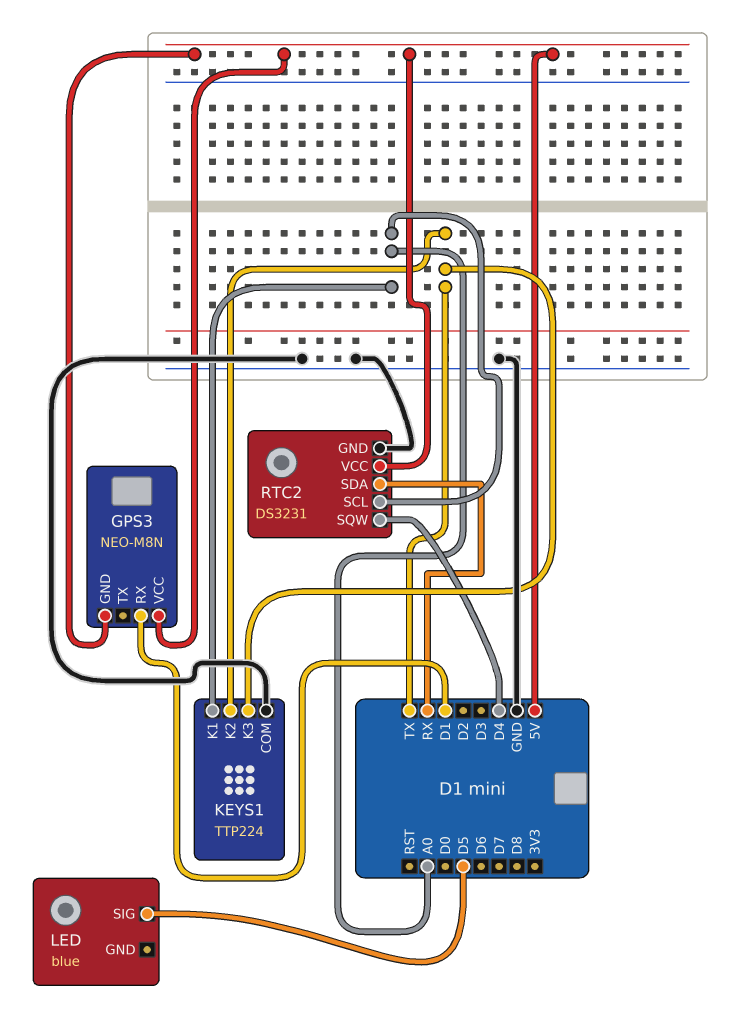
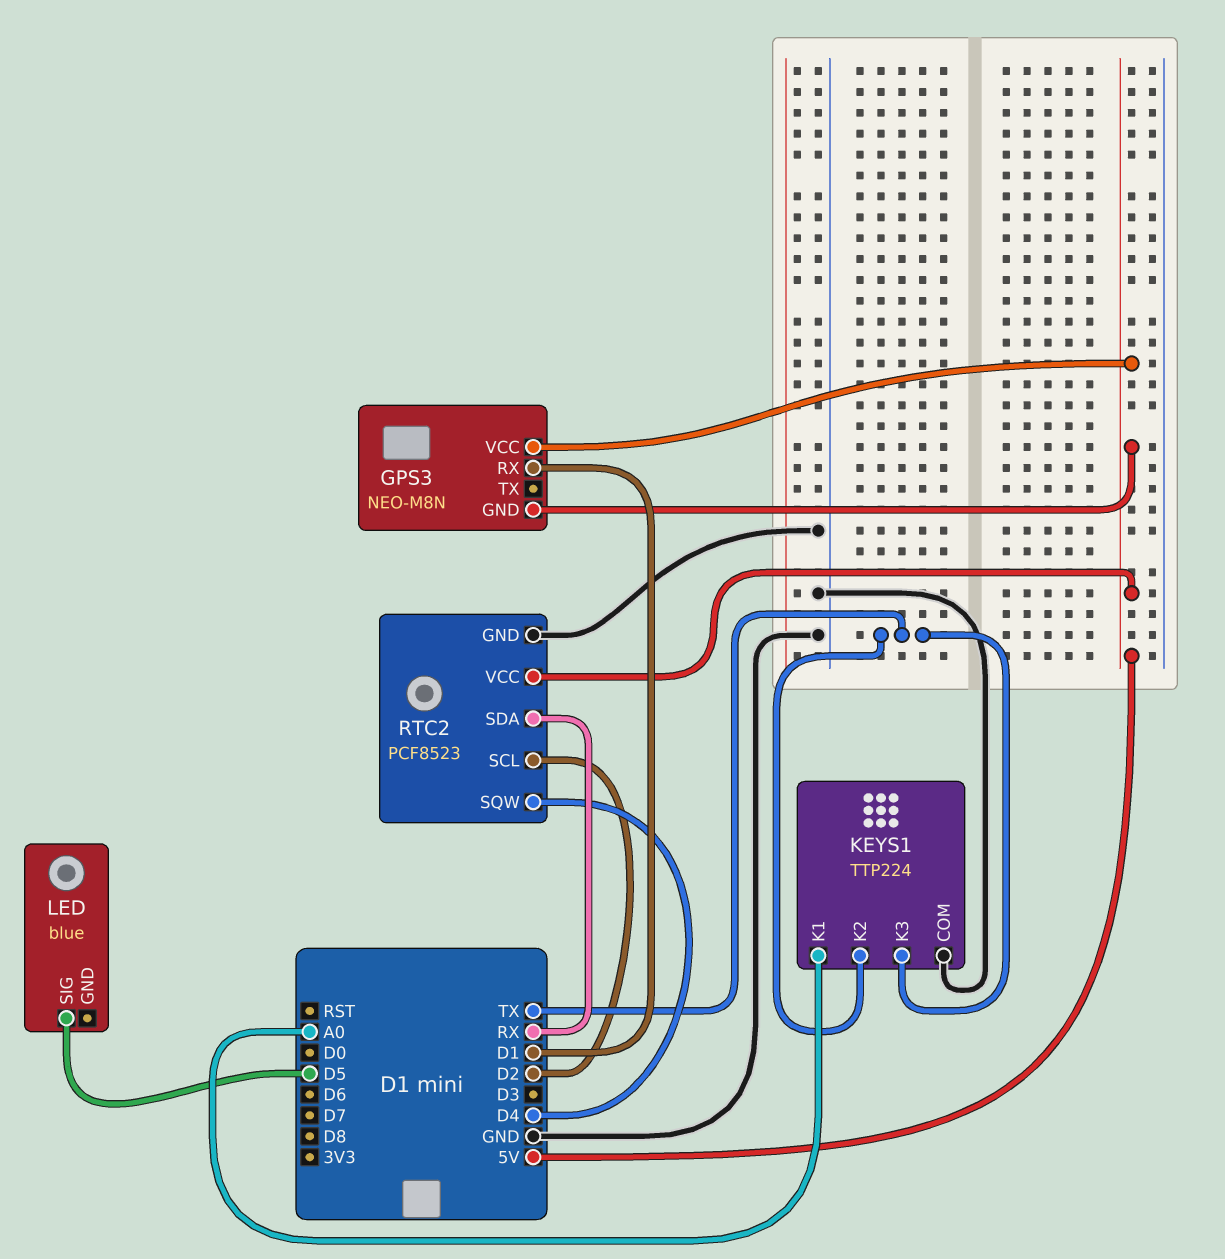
RTC2: DS3231 -> PCF8523
RTC2 pin SCL: A0 -> D2

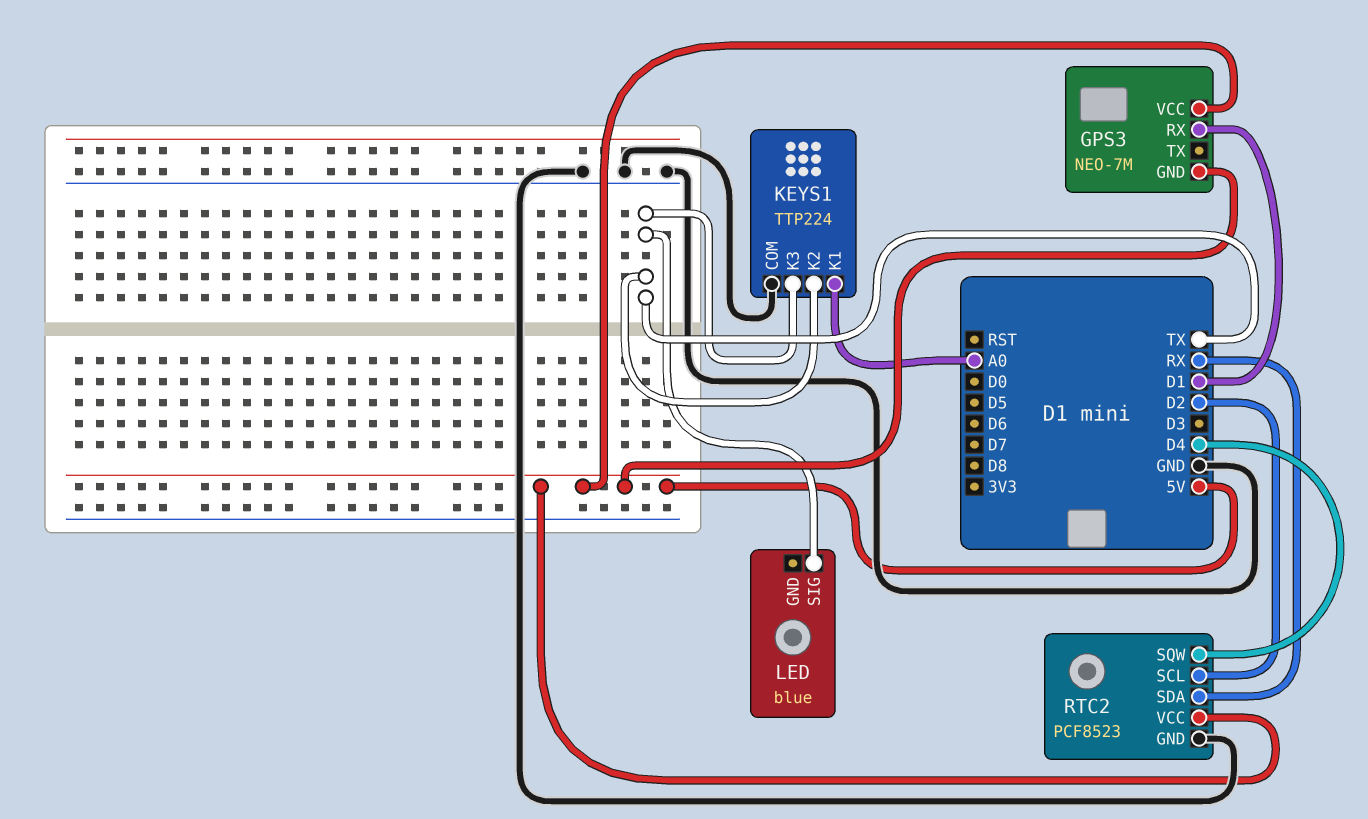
GPS3: NEO-M8N -> NEO-7M
LED pin SIG: D5 -> TX

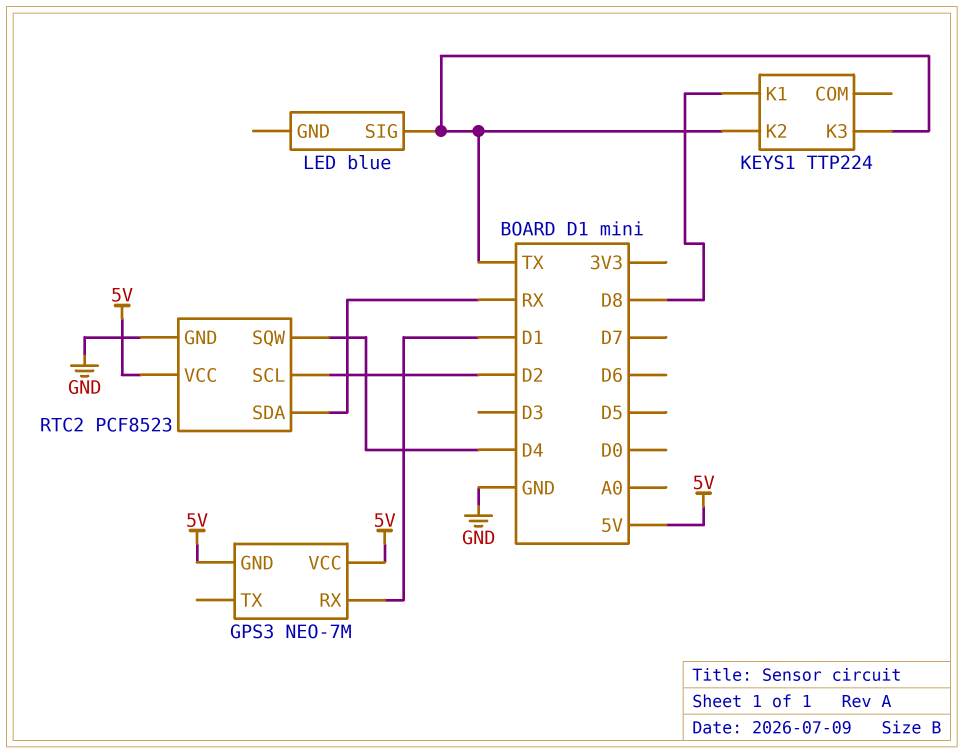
KEYS1 pin COM: GND -> none
KEYS1 pin K1: A0 -> D8

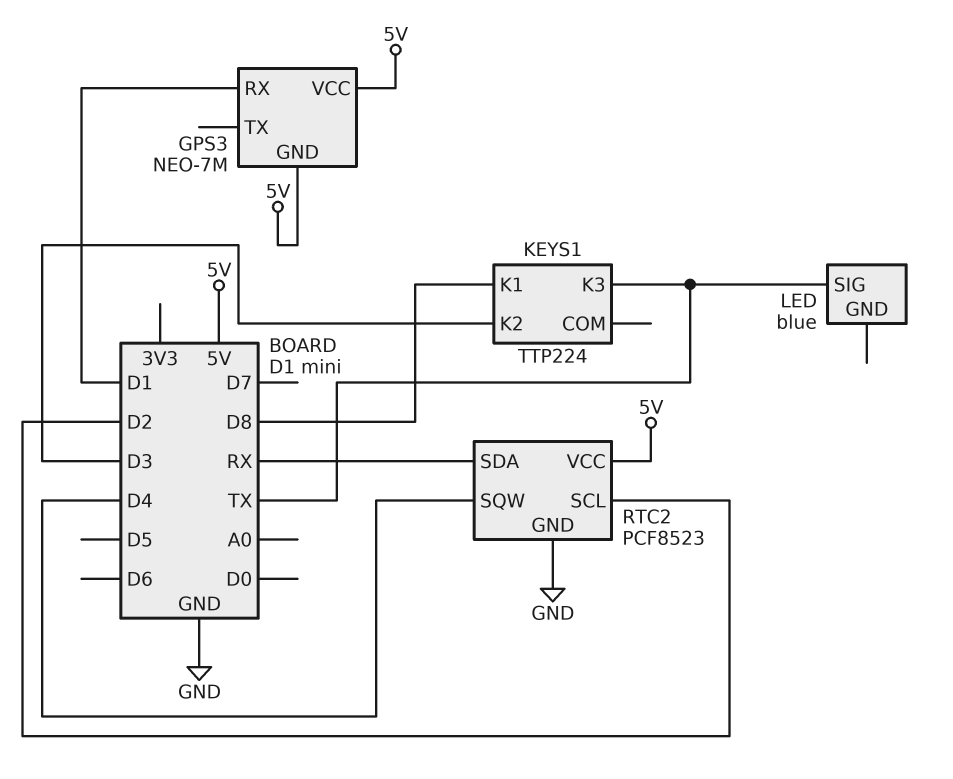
KEYS1 pin K2: TX -> D3

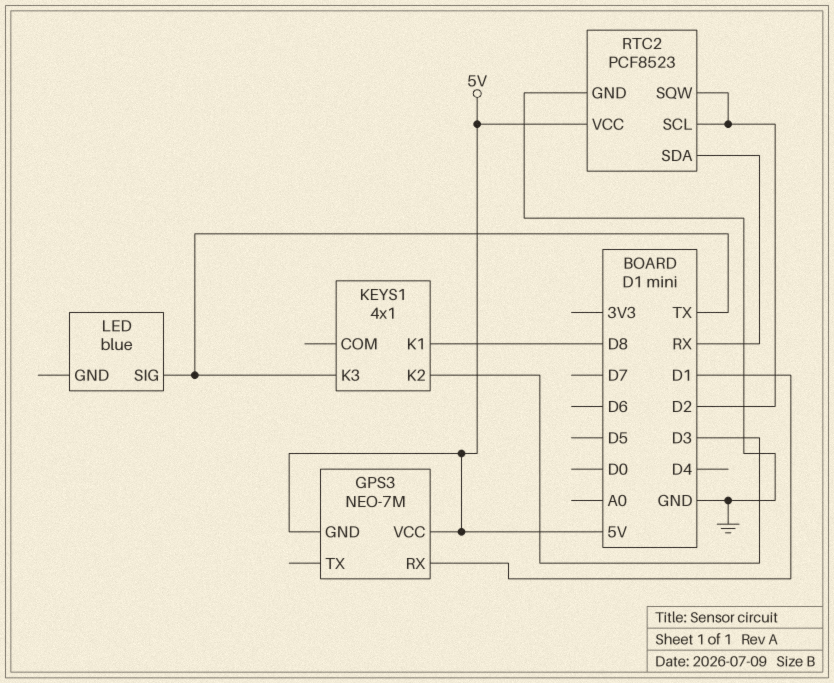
KEYS1: TTP224 -> 4x1
RTC2 pin SQW: D4 -> D2

